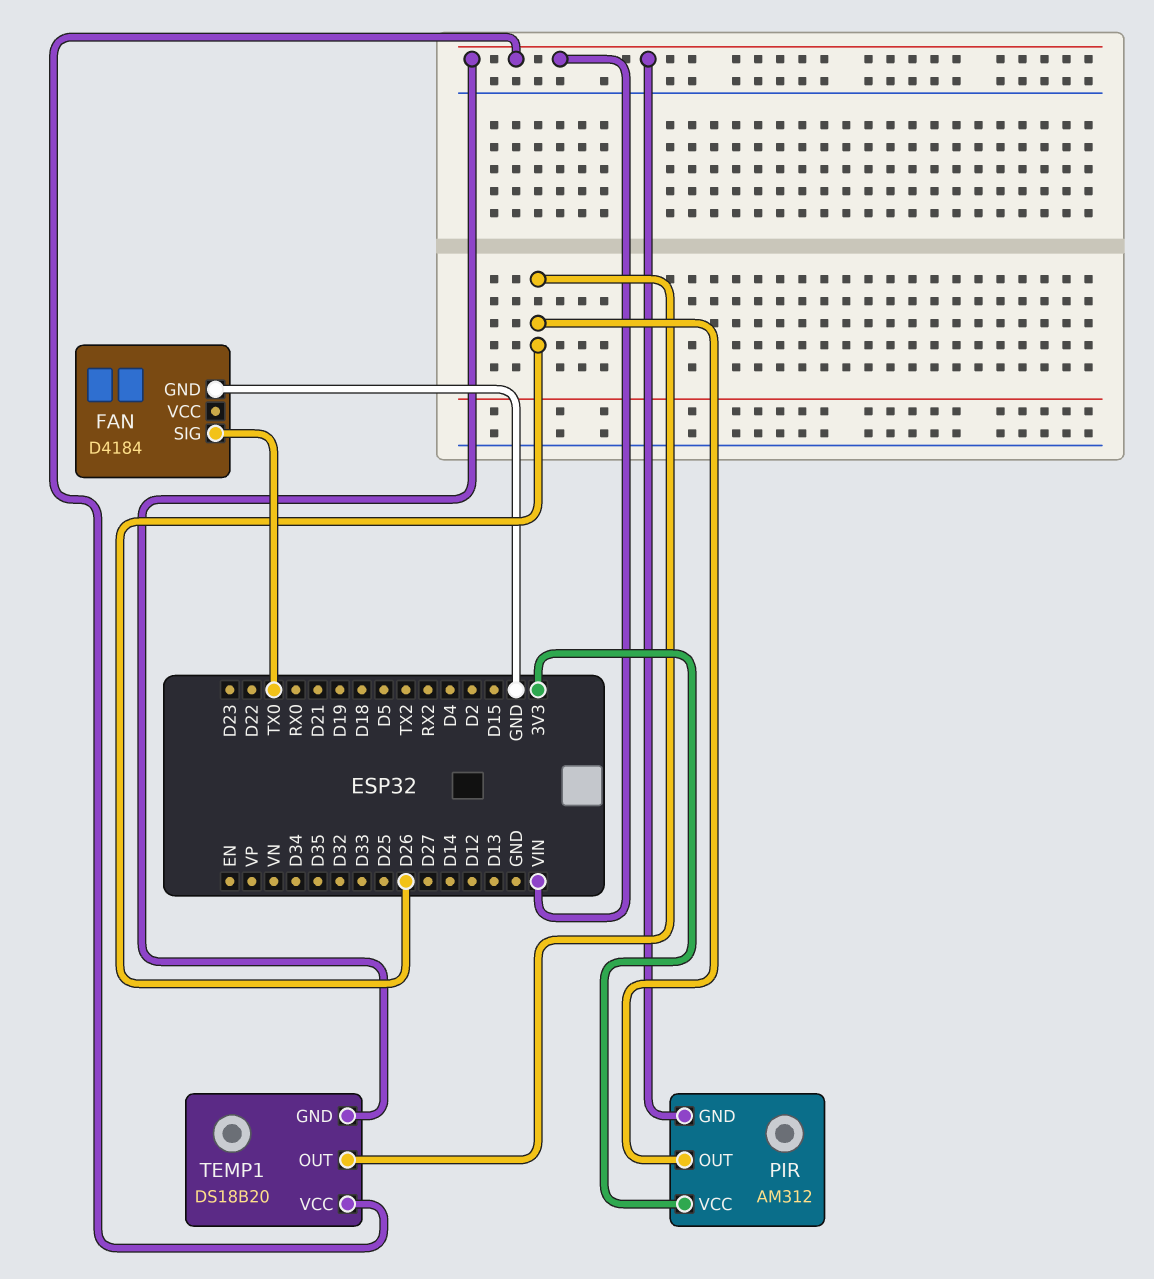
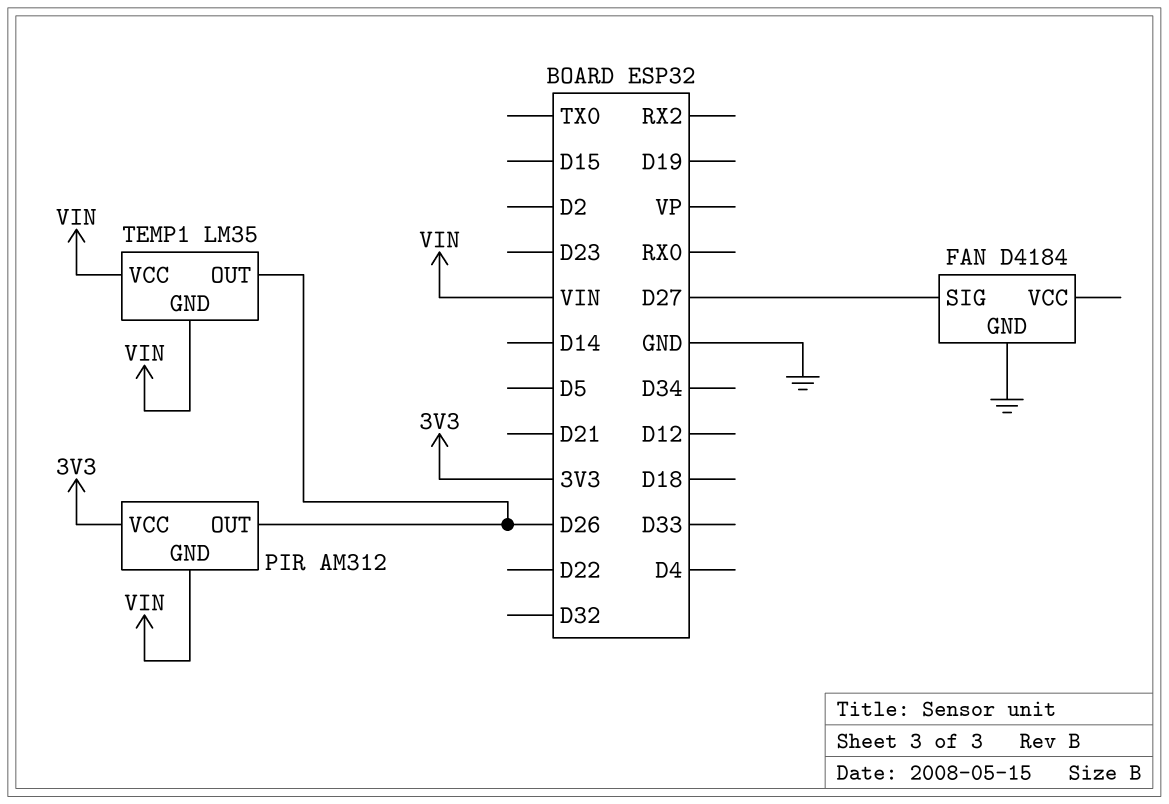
FAN pin SIG: TX0 -> D27
TEMP1: DS18B20 -> LM35

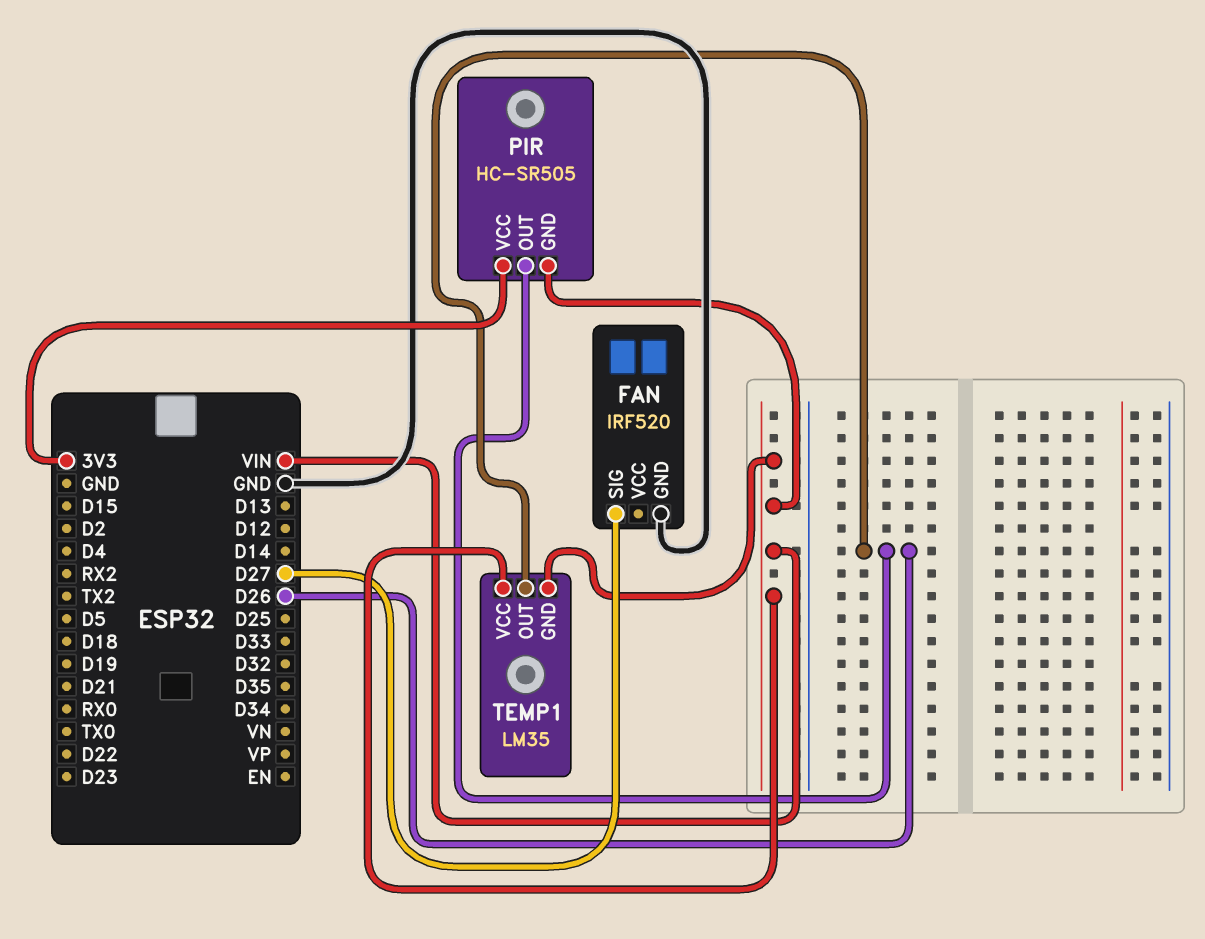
FAN: D4184 -> IRF520
PIR: AM312 -> HC-SR505

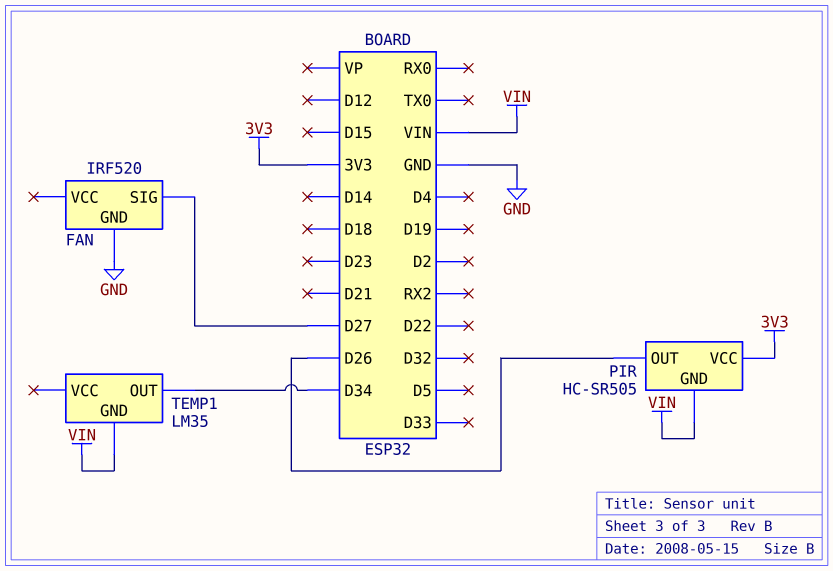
TEMP1 pin OUT: D26 -> D34
TEMP1 pin VCC: VIN -> none

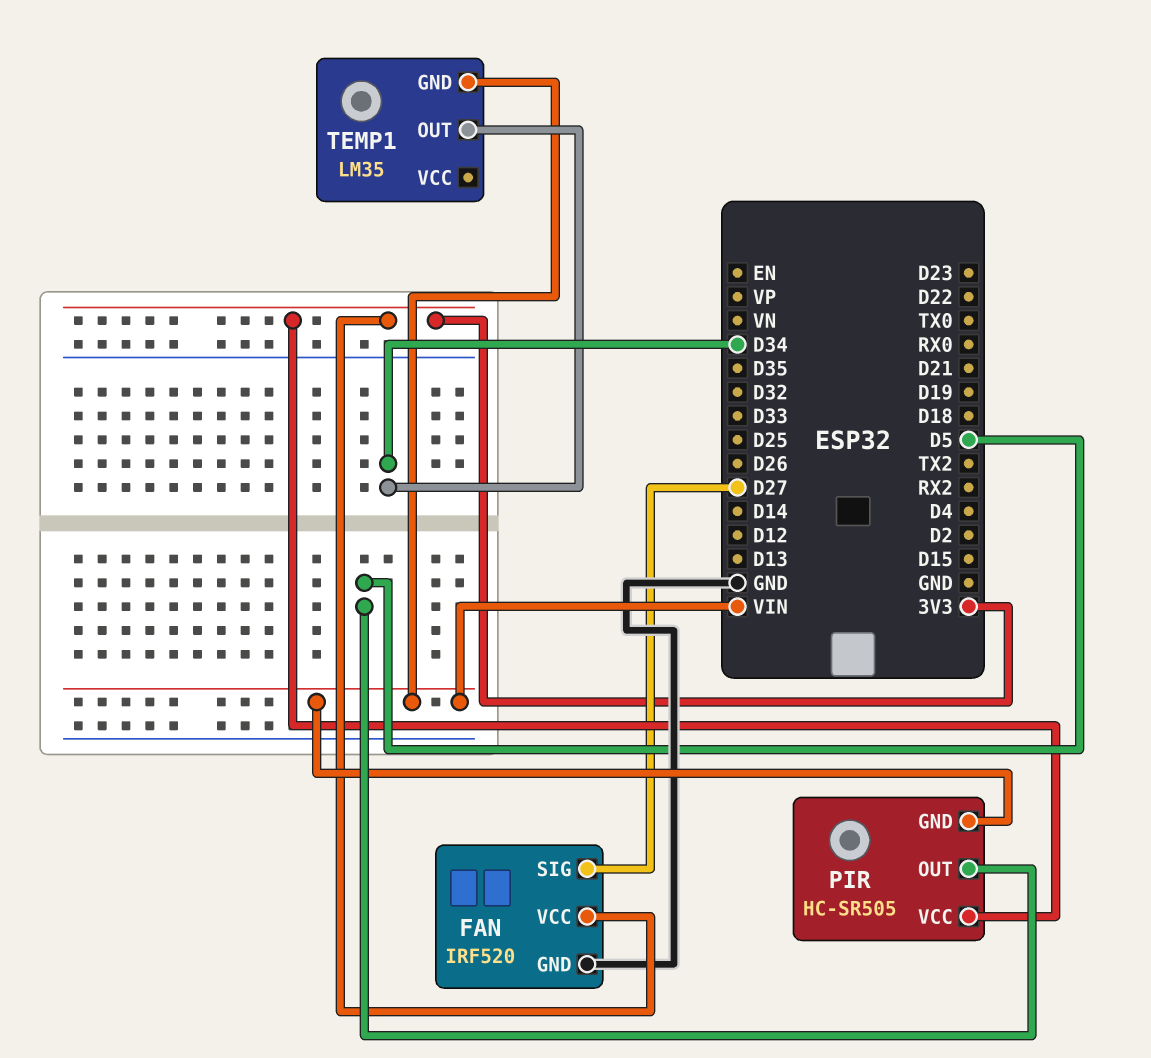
FAN pin VCC: none -> 3V3
PIR pin OUT: D26 -> D5

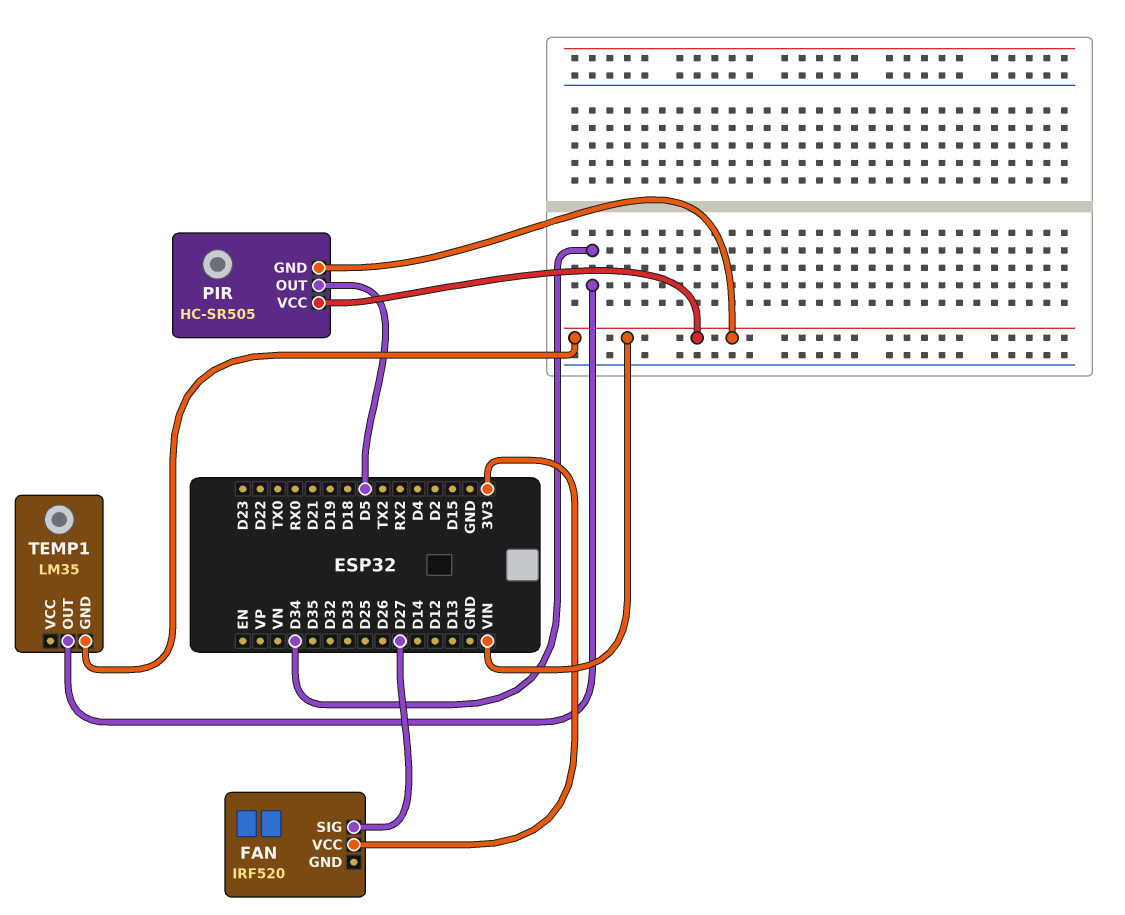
FAN pin GND: GND -> none
PIR pin VCC: 3V3 -> VIN

